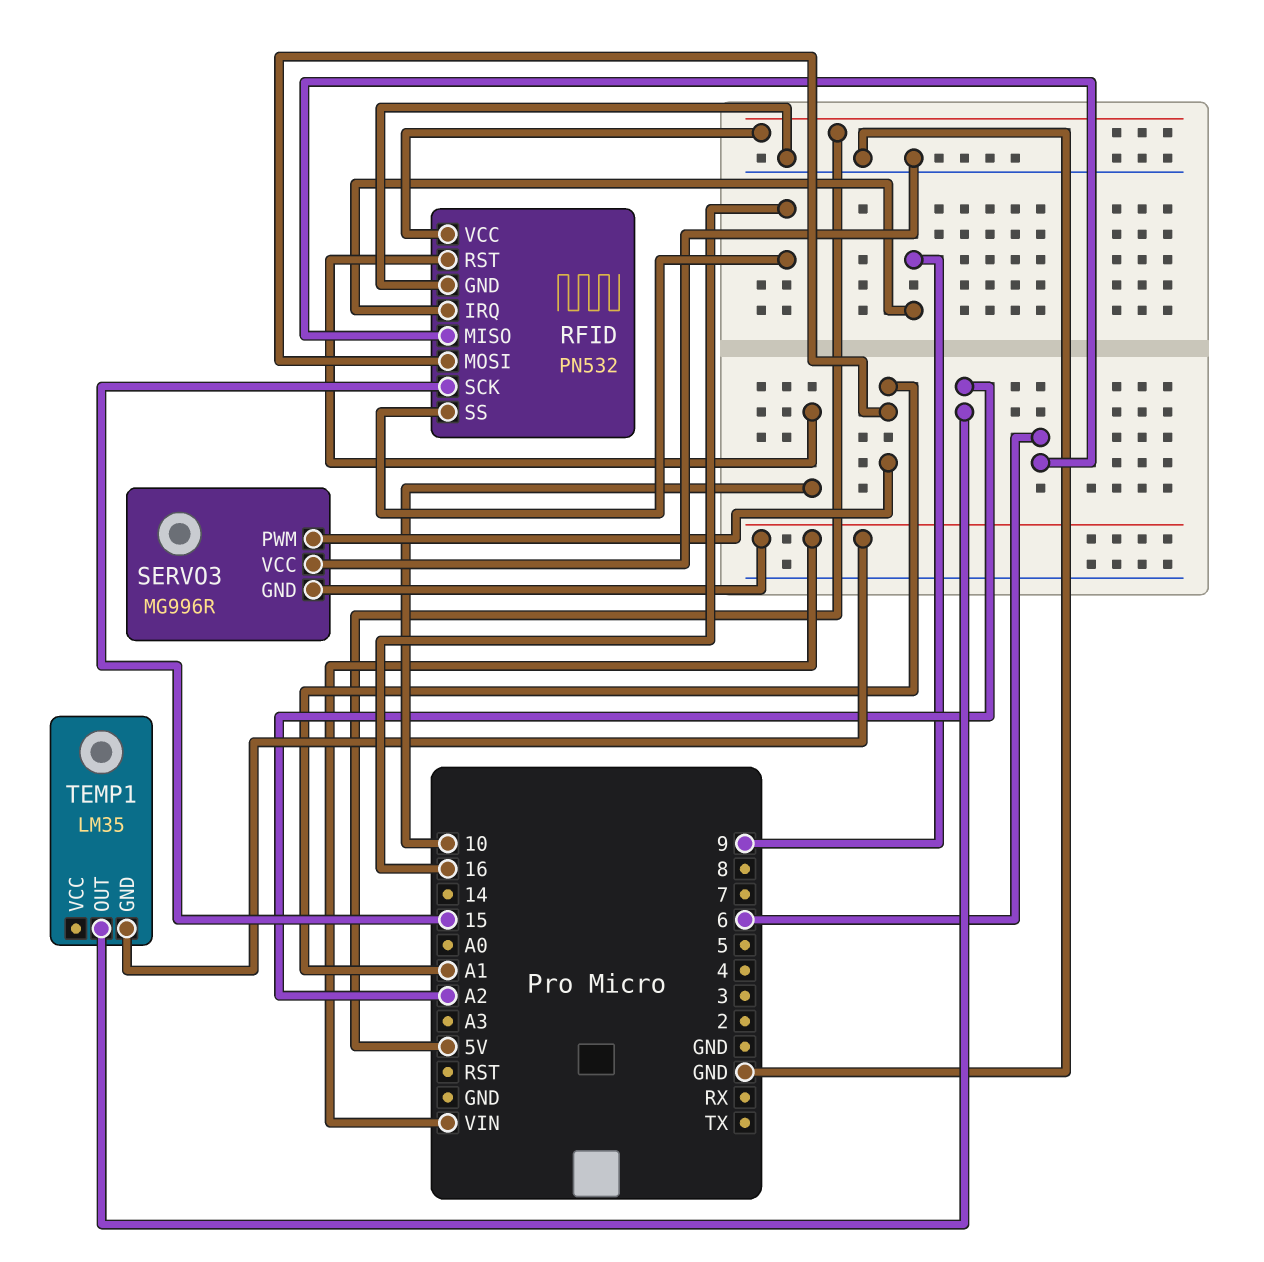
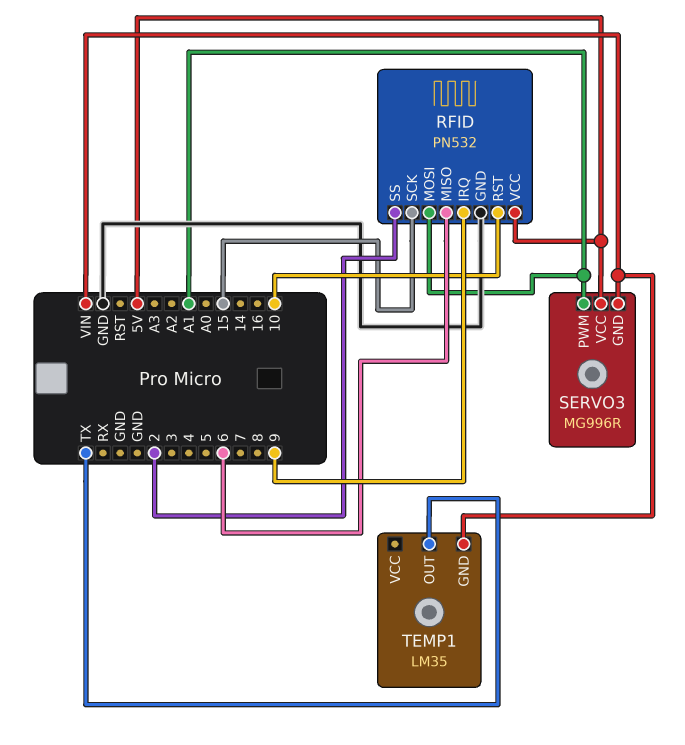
RFID pin SS: 16 -> 2
SERVO3 pin VCC: GND -> 5V
TEMP1 pin OUT: A2 -> TX

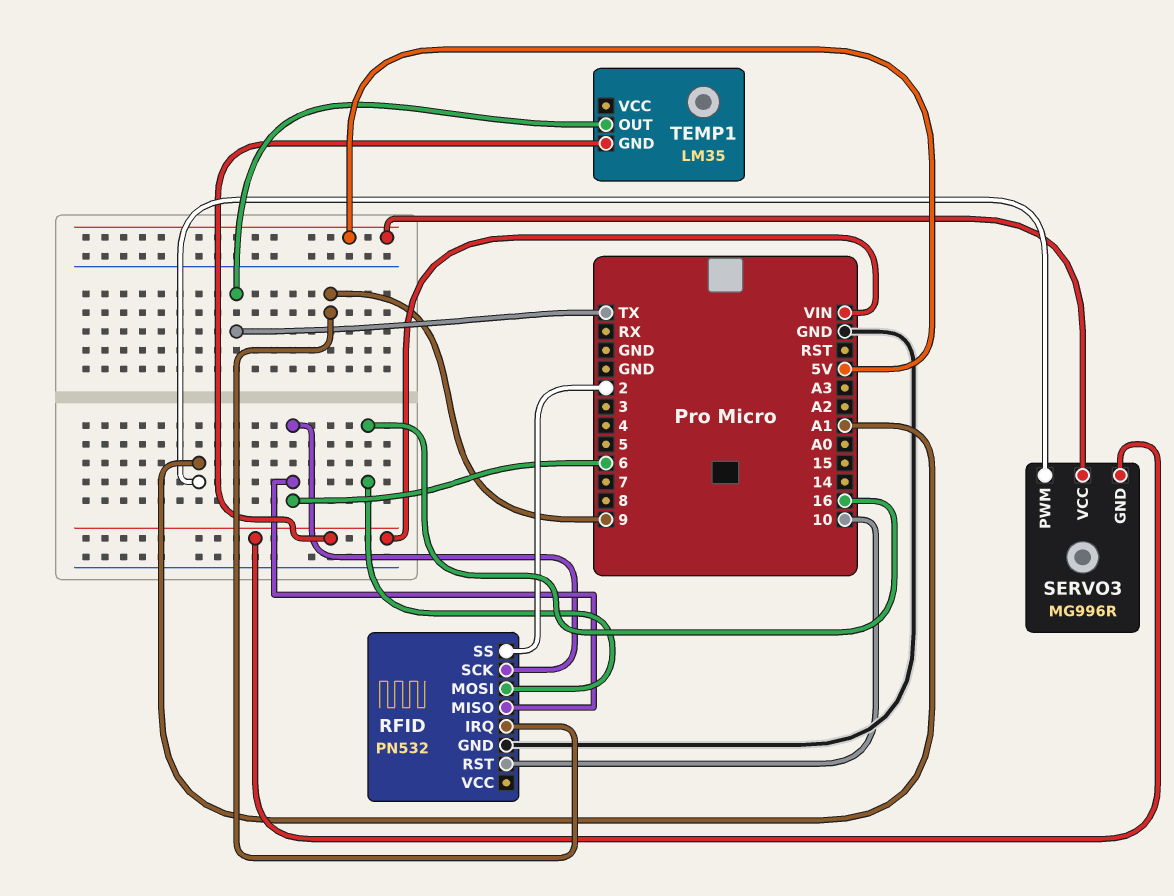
RFID pin MOSI: A1 -> 16
RFID pin SCK: 15 -> 6
RFID pin VCC: 5V -> none

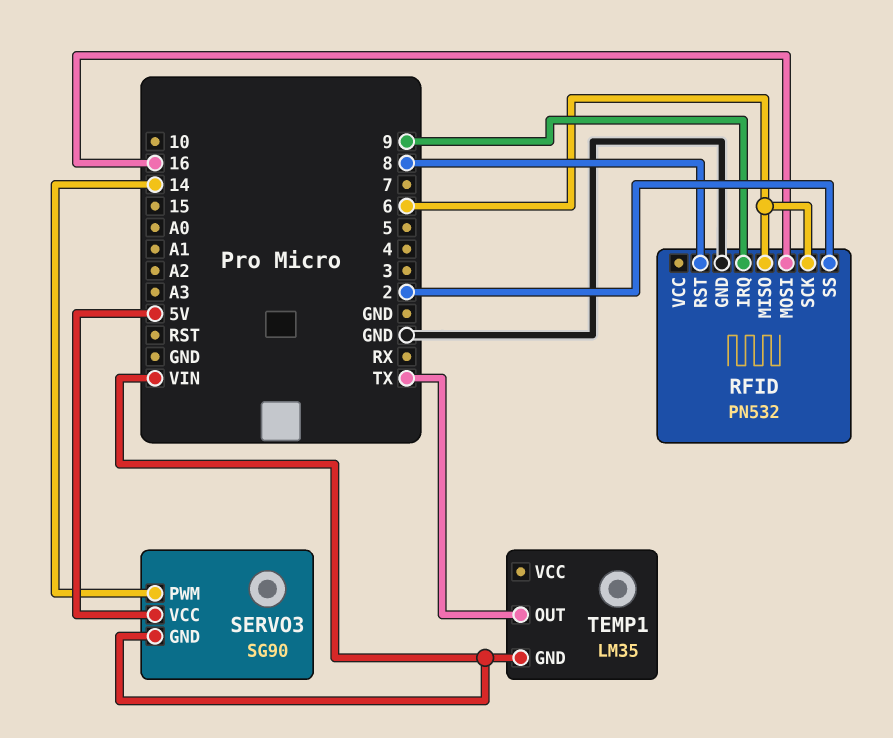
RFID pin RST: 10 -> 8
SERVO3: MG996R -> SG90
SERVO3 pin PWM: A1 -> 14

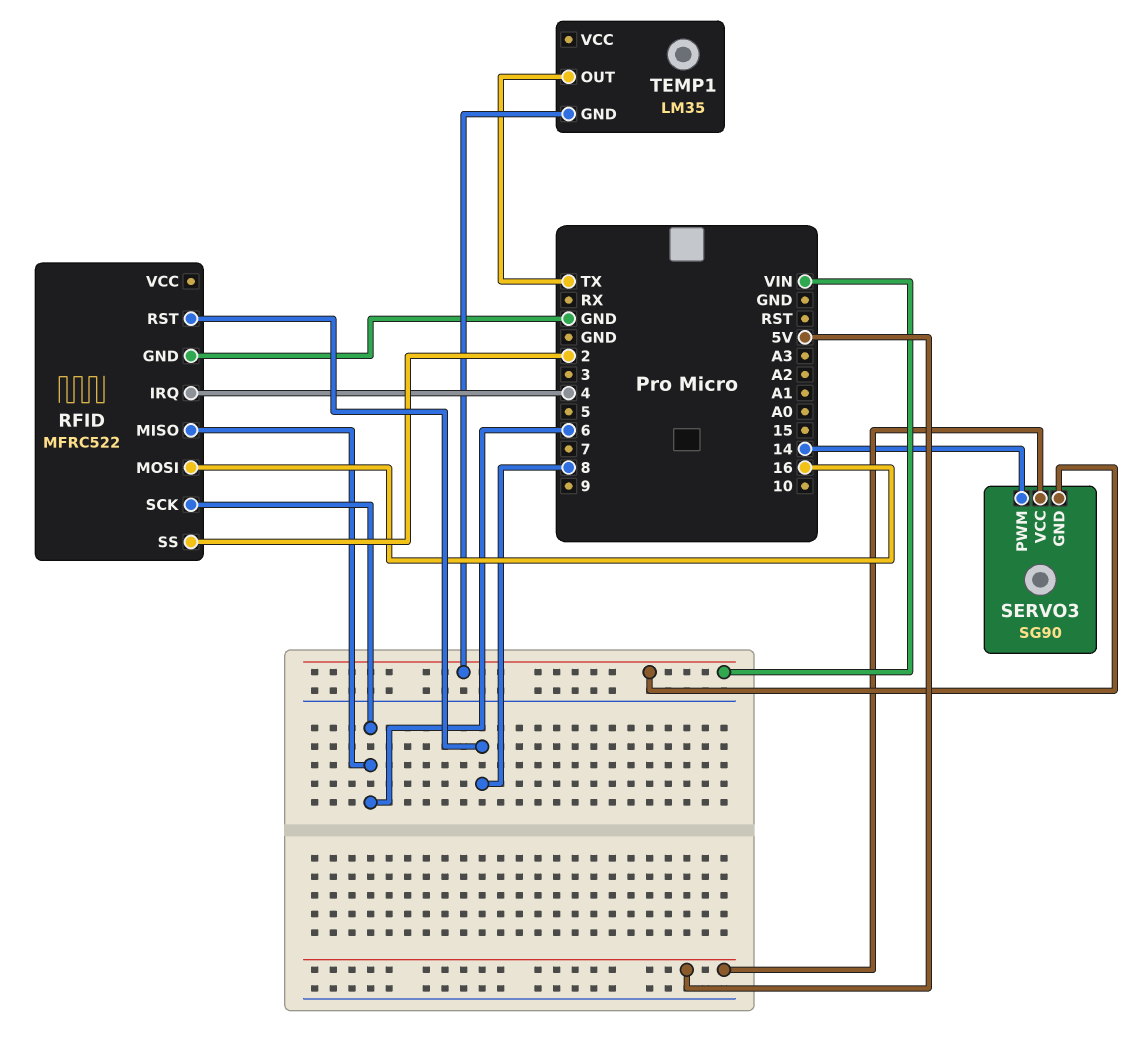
RFID: PN532 -> MFRC522
RFID pin IRQ: 9 -> 4

